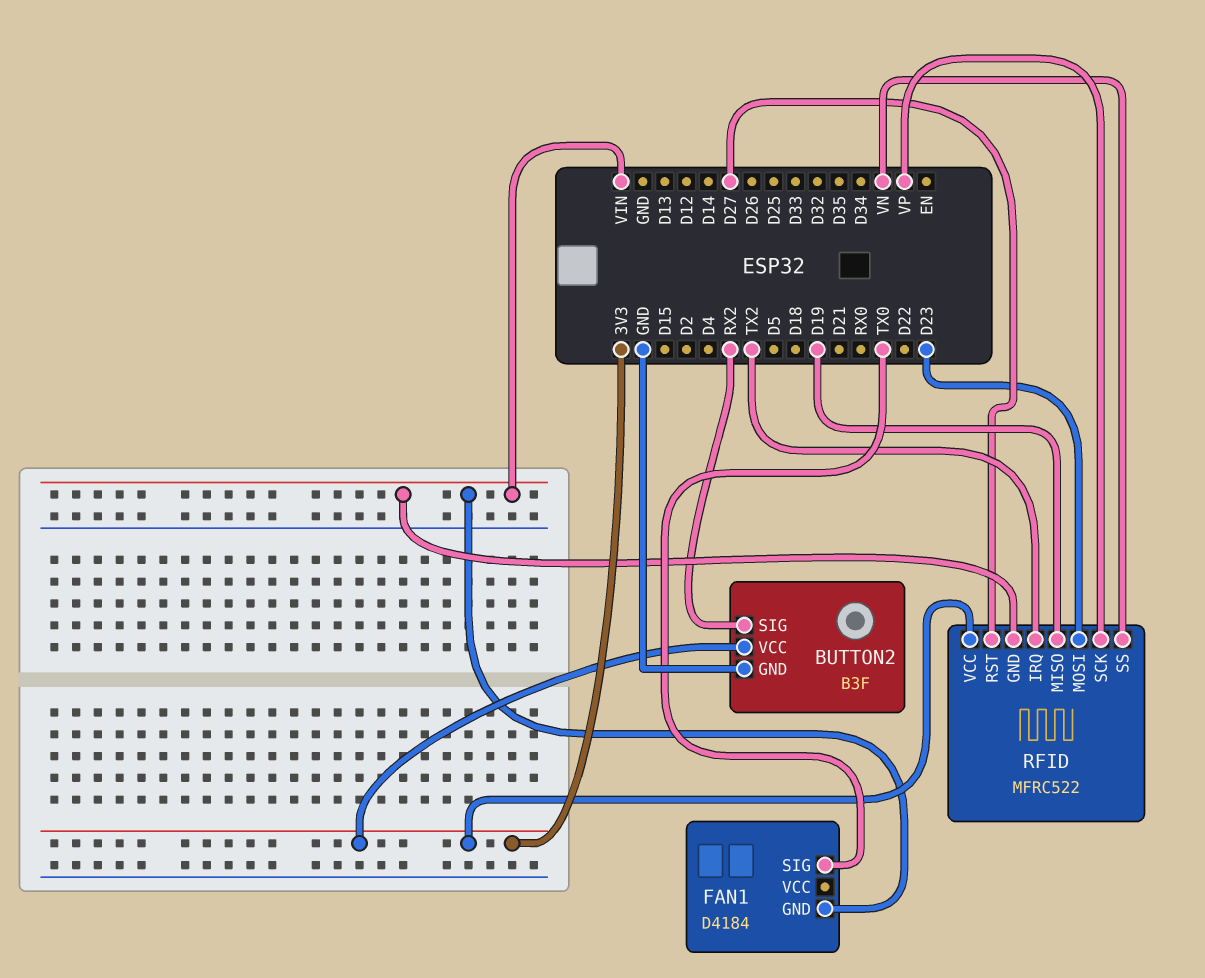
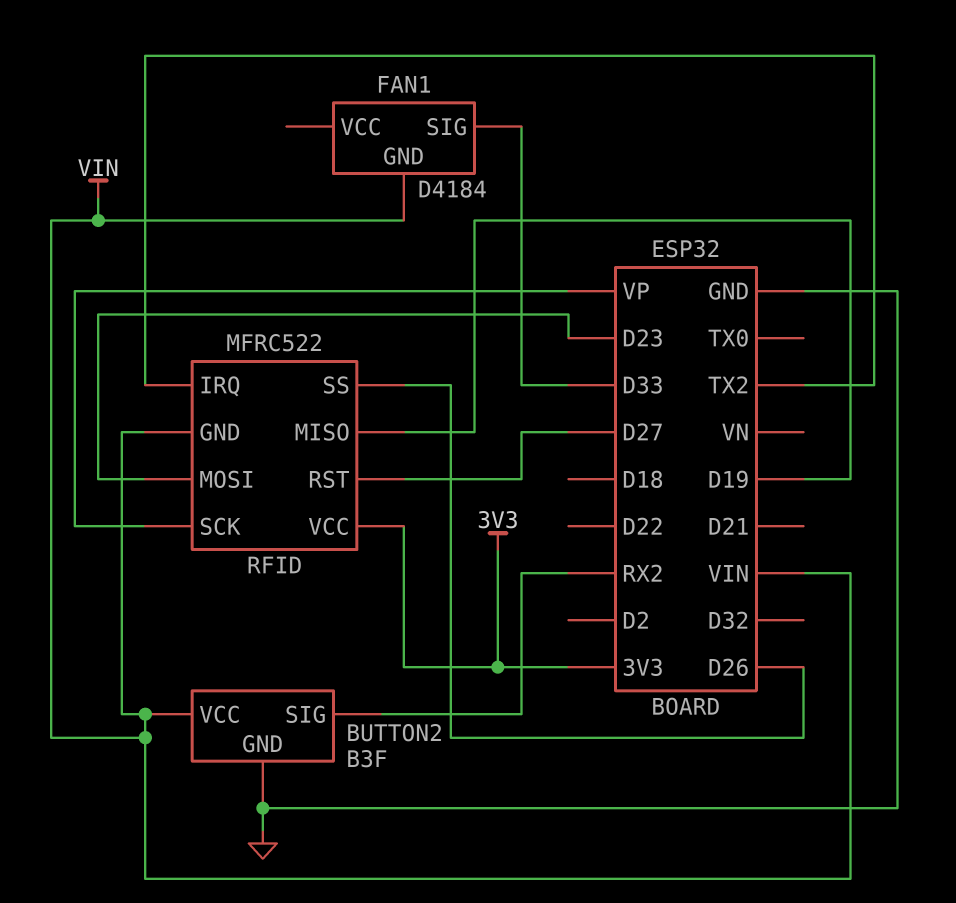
BUTTON2 pin VCC: 3V3 -> VIN
FAN1 pin SIG: TX0 -> D33
RFID pin SS: VN -> D26

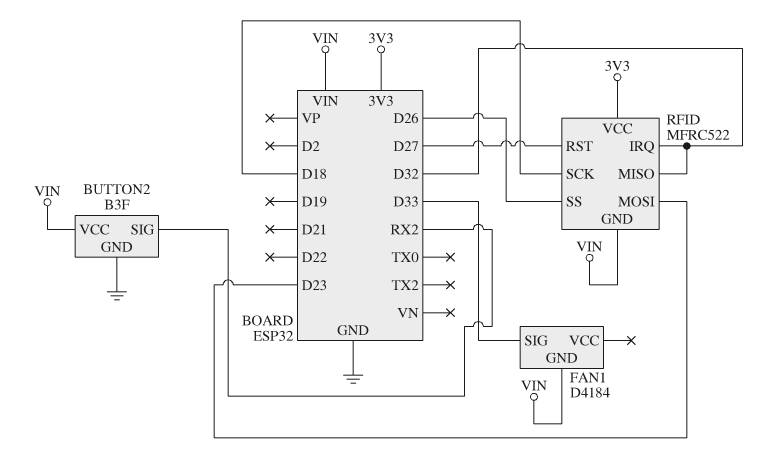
RFID pin IRQ: TX2 -> D32
RFID pin MISO: D19 -> D32
RFID pin SCK: VP -> D18

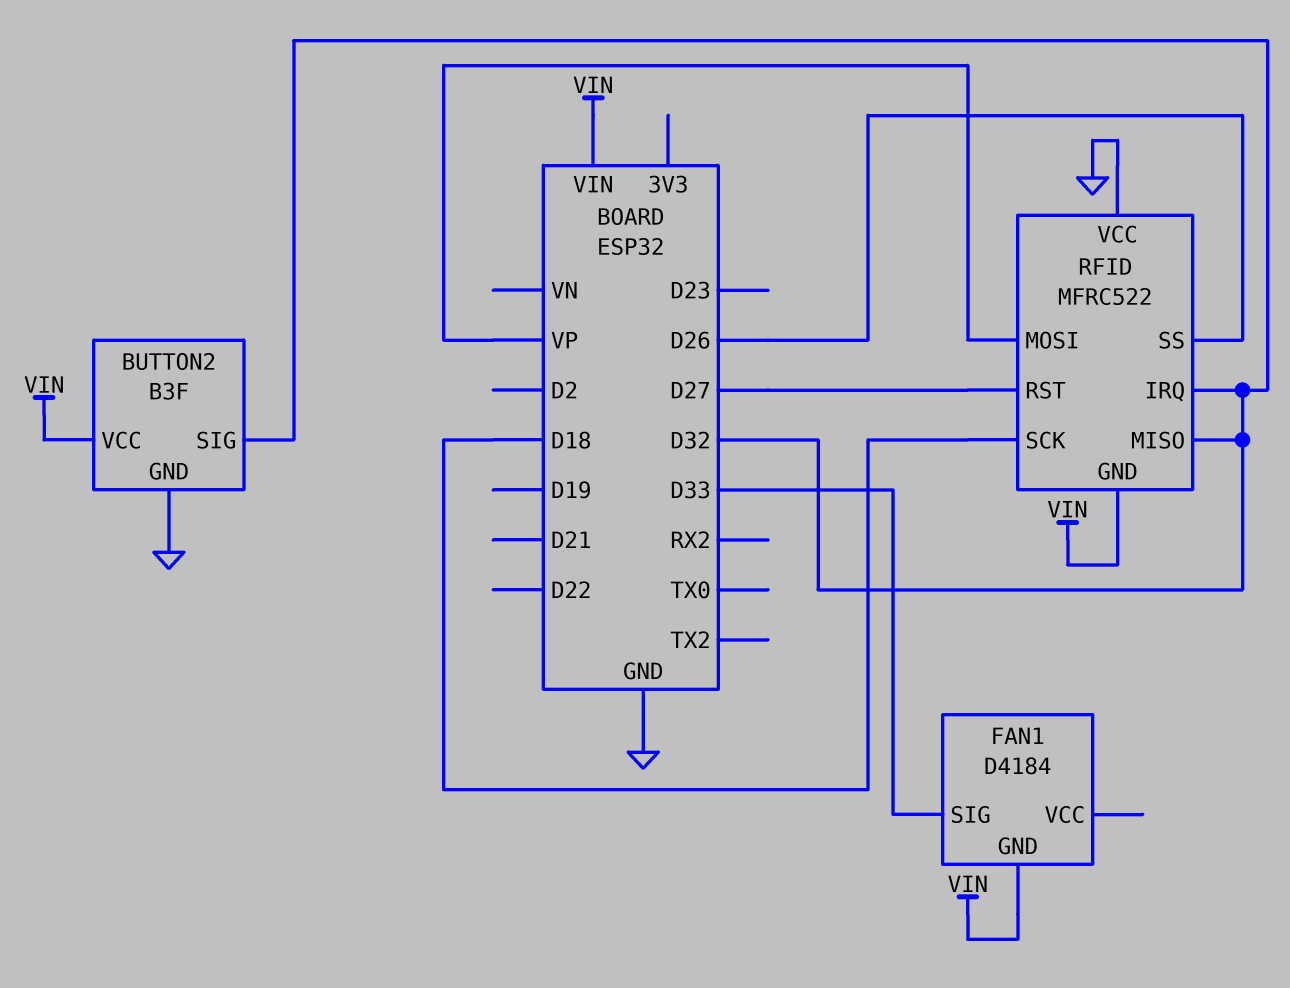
BUTTON2 pin SIG: RX2 -> D32
RFID pin MOSI: D23 -> VP
RFID pin VCC: 3V3 -> GND

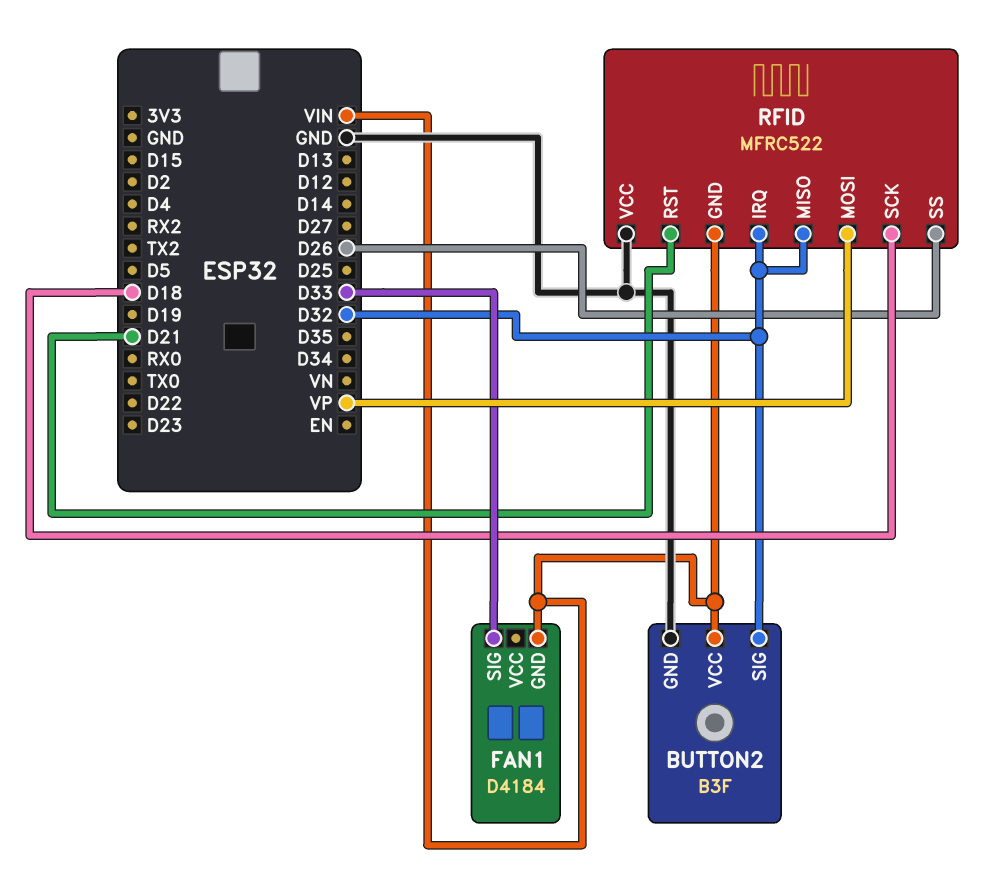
RFID pin RST: D27 -> D21

